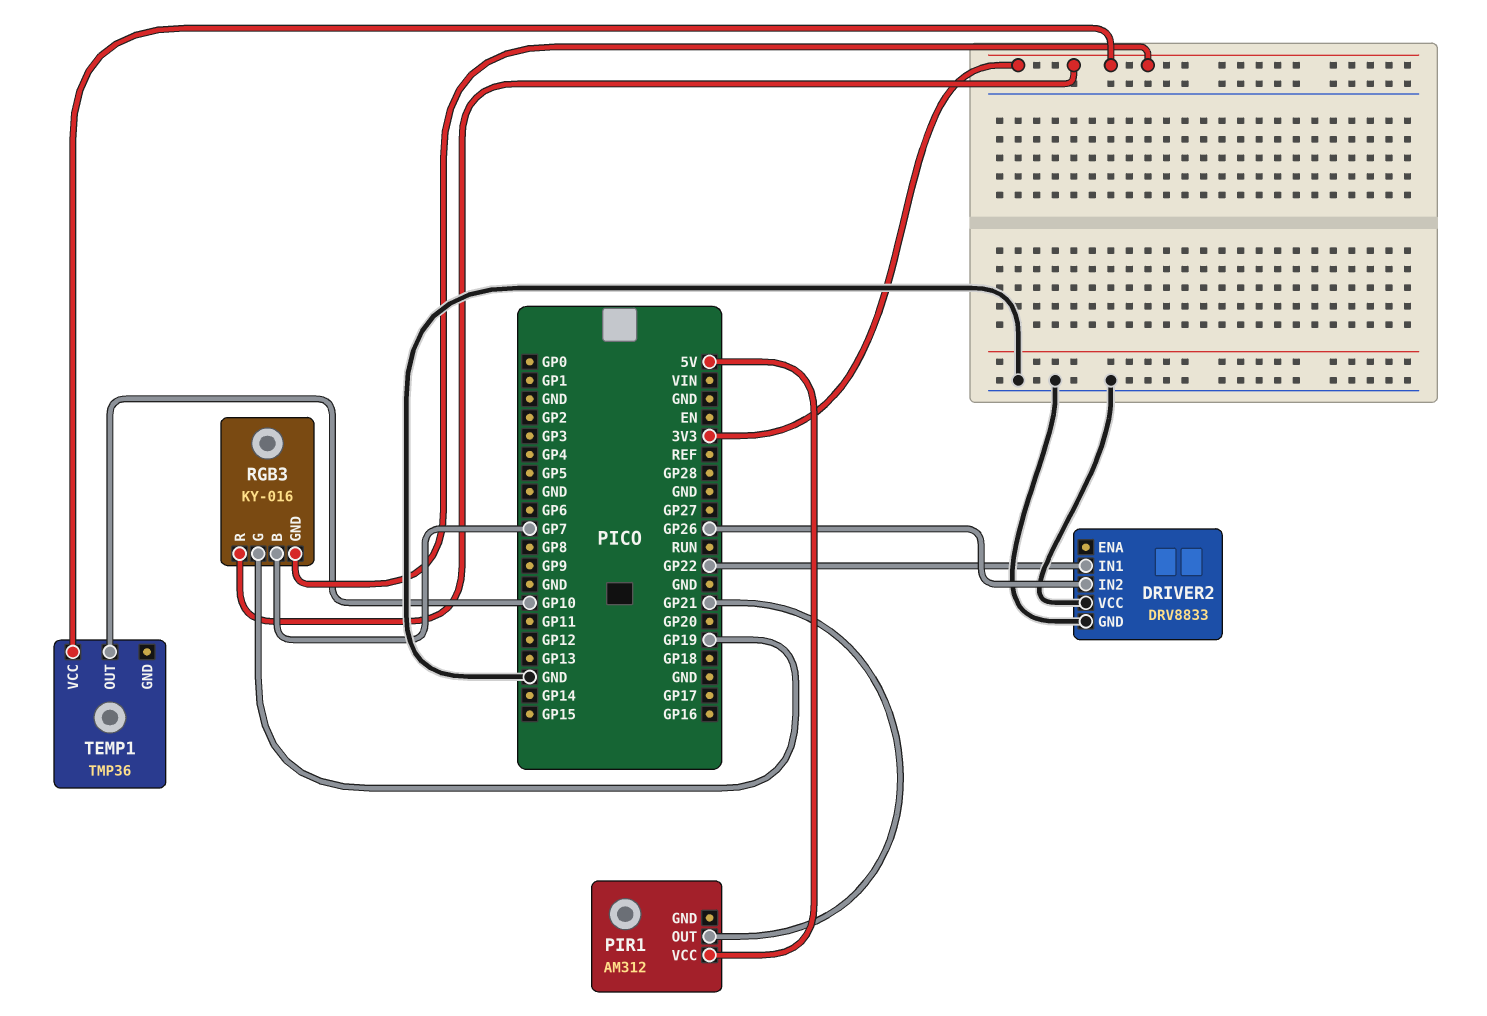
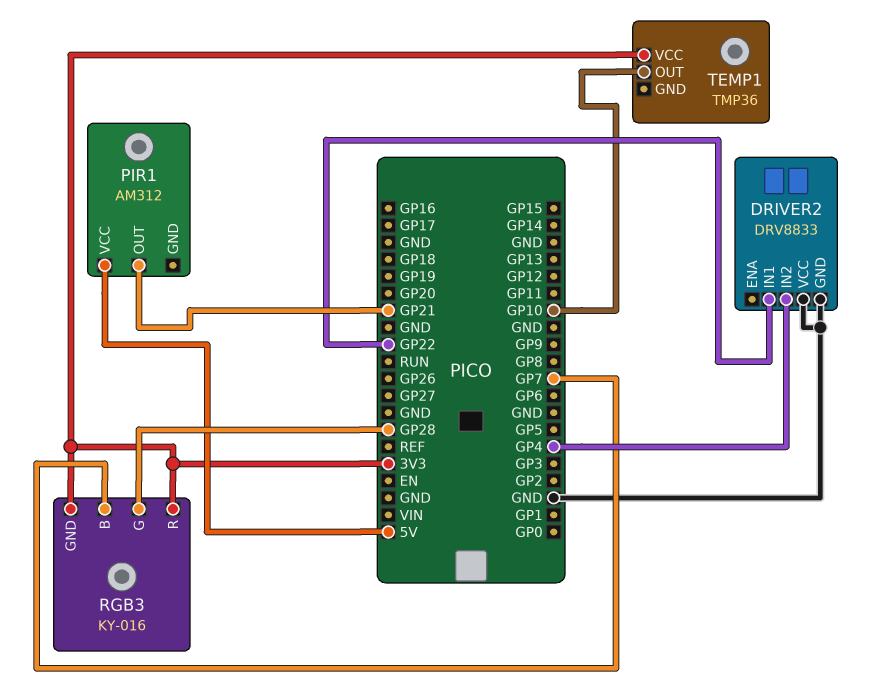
DRIVER2 pin IN2: GP26 -> GP4
RGB3 pin G: GP19 -> GP28

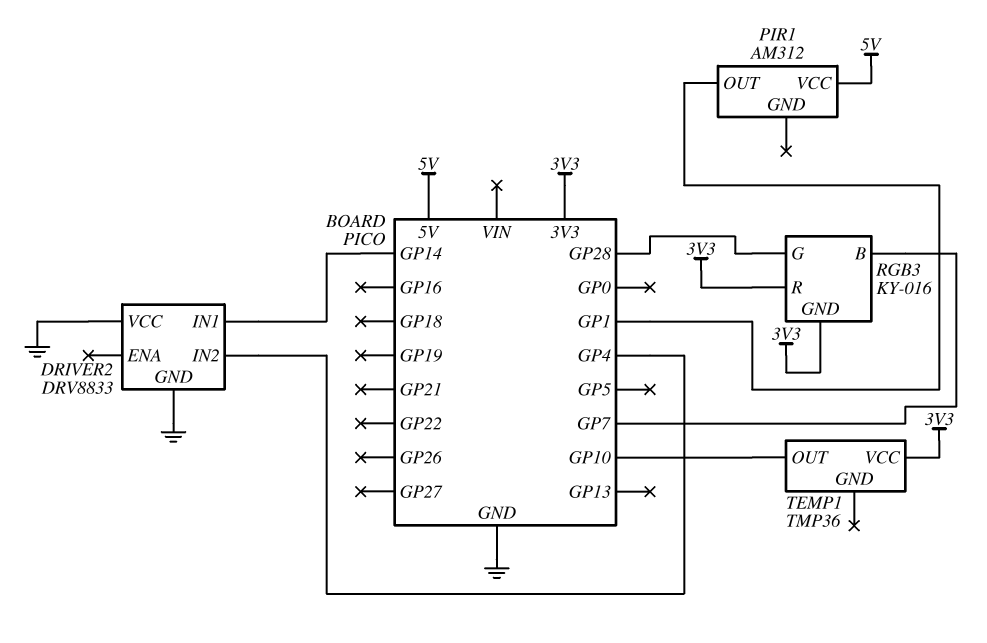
DRIVER2 pin IN1: GP22 -> GP14
PIR1 pin OUT: GP21 -> GP1

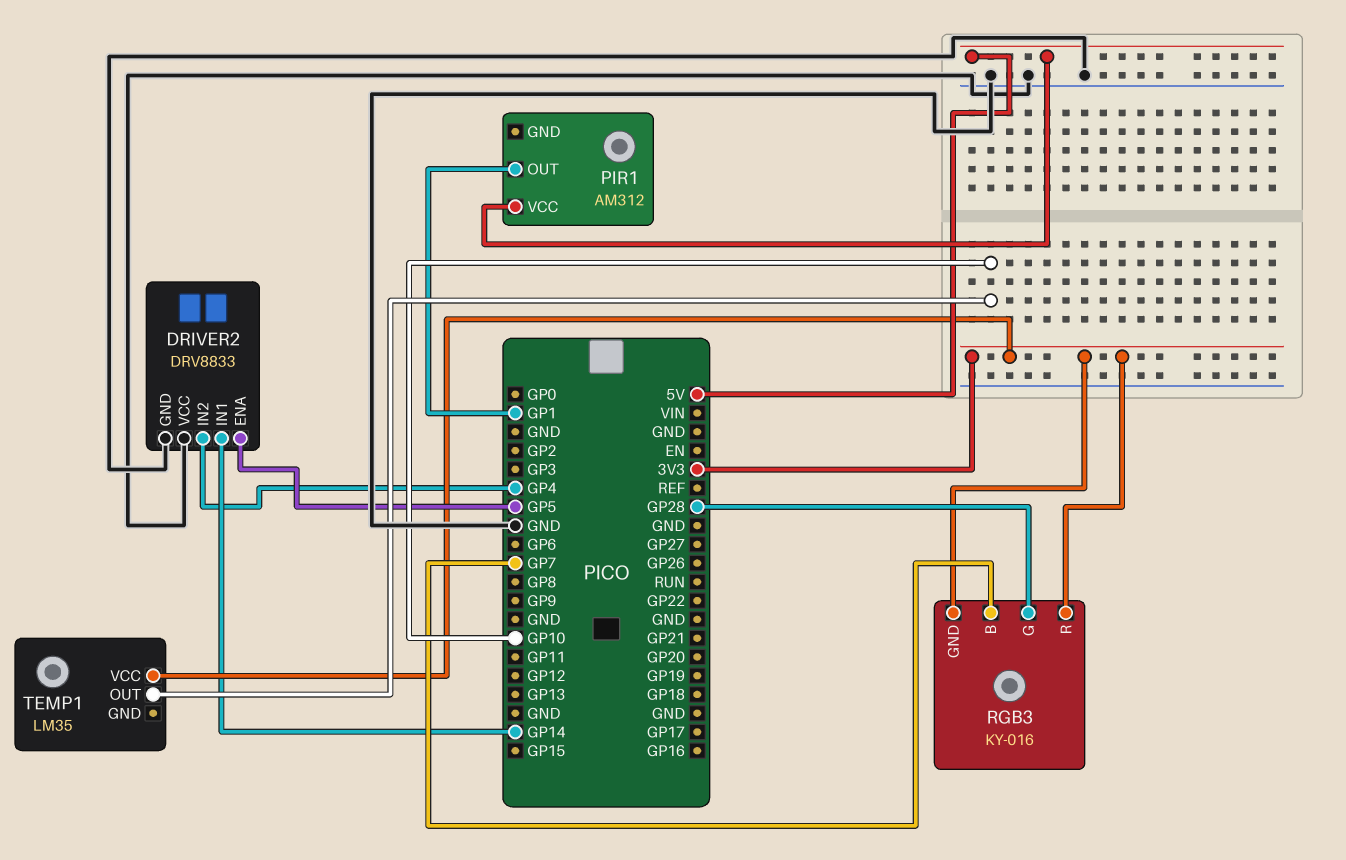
DRIVER2 pin ENA: none -> GP5
TEMP1: TMP36 -> LM35

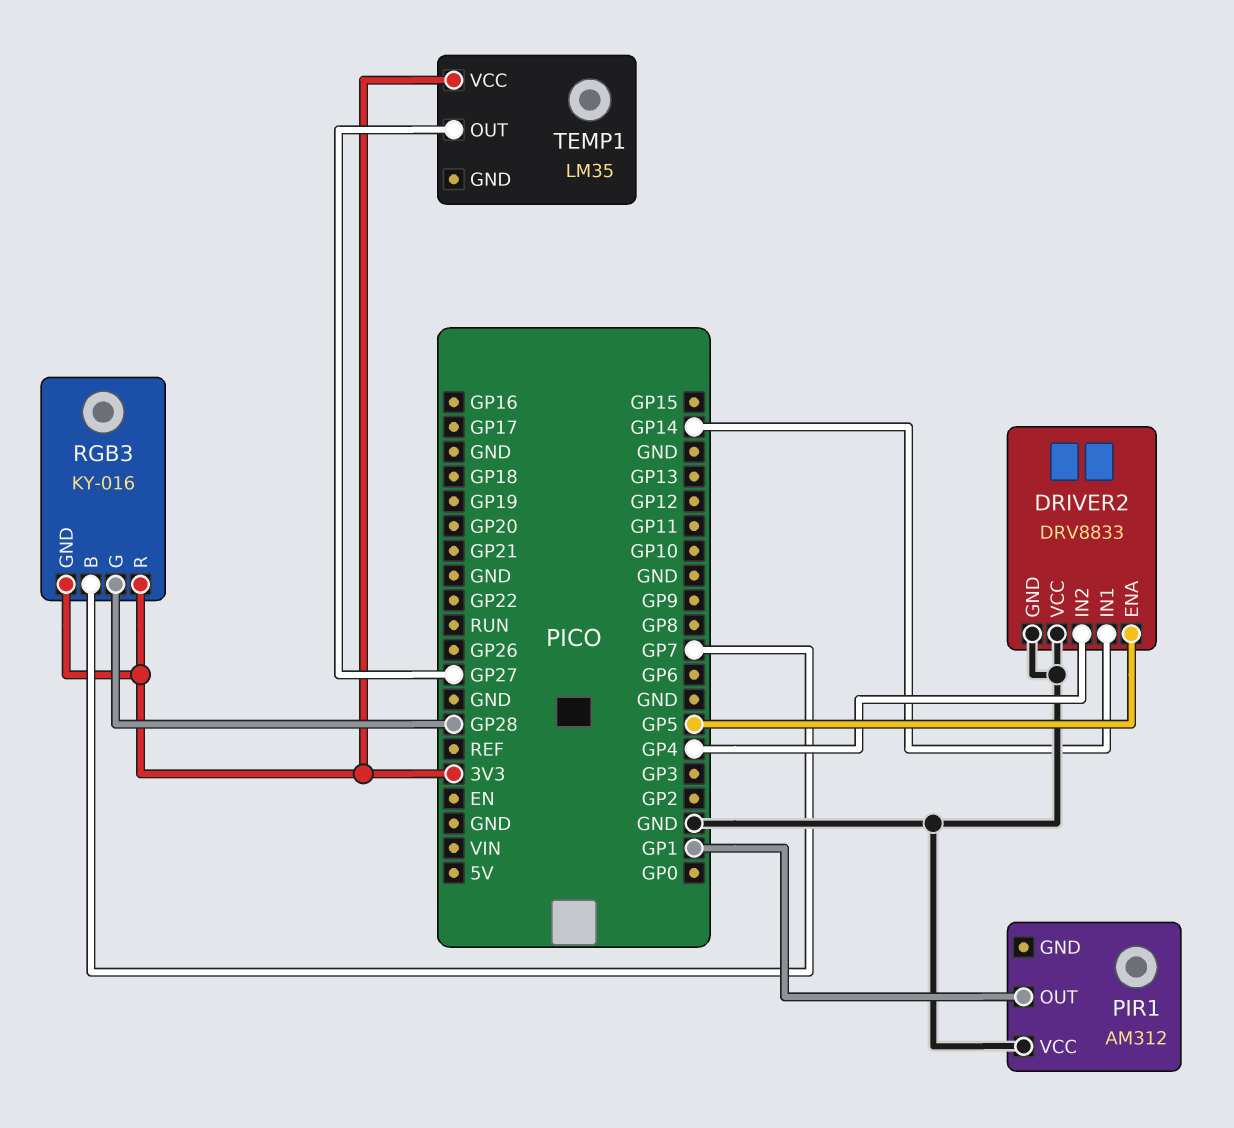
PIR1 pin VCC: 5V -> GND
TEMP1 pin OUT: GP10 -> GP27

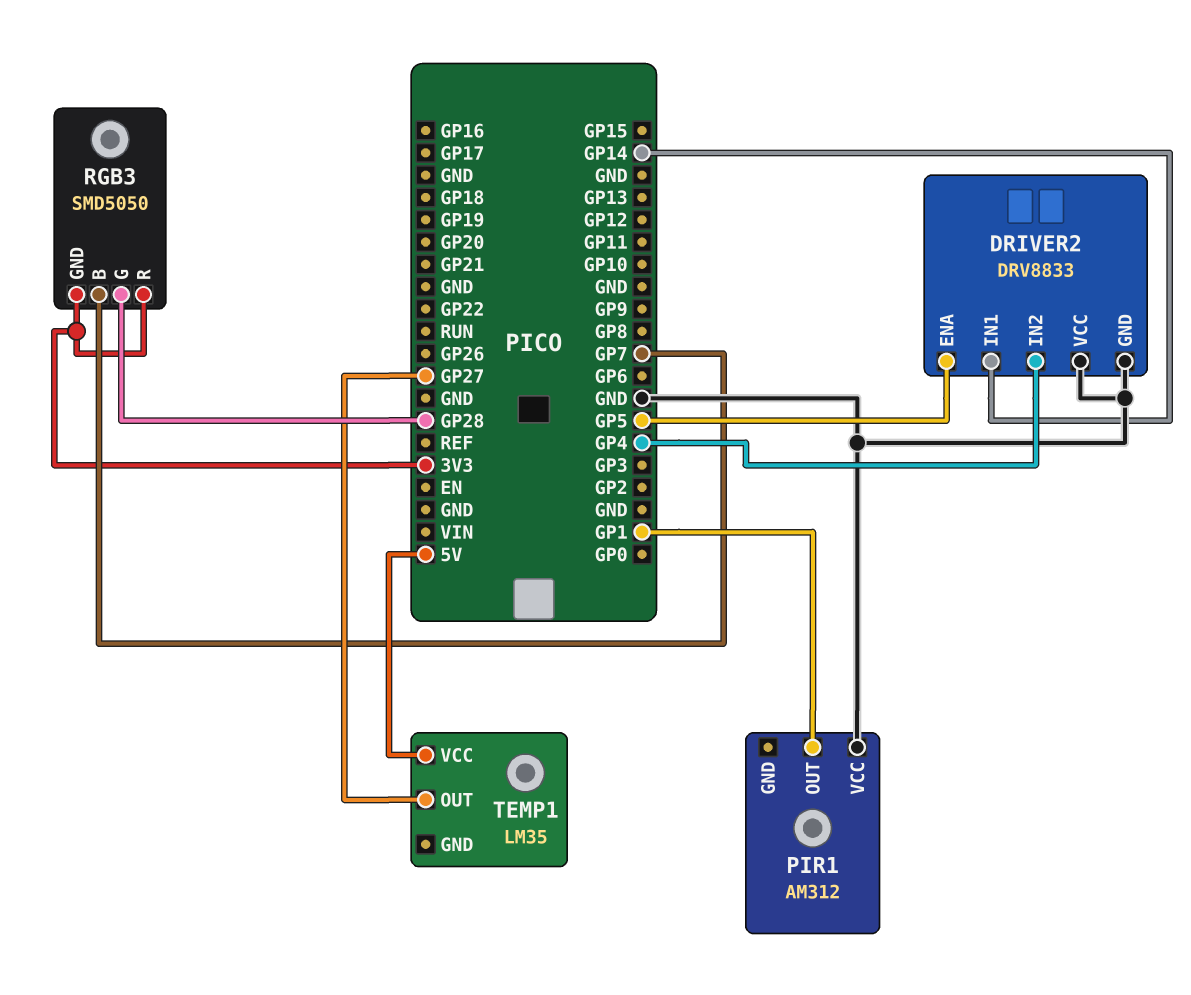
RGB3: KY-016 -> SMD5050
TEMP1 pin VCC: 3V3 -> 5V

